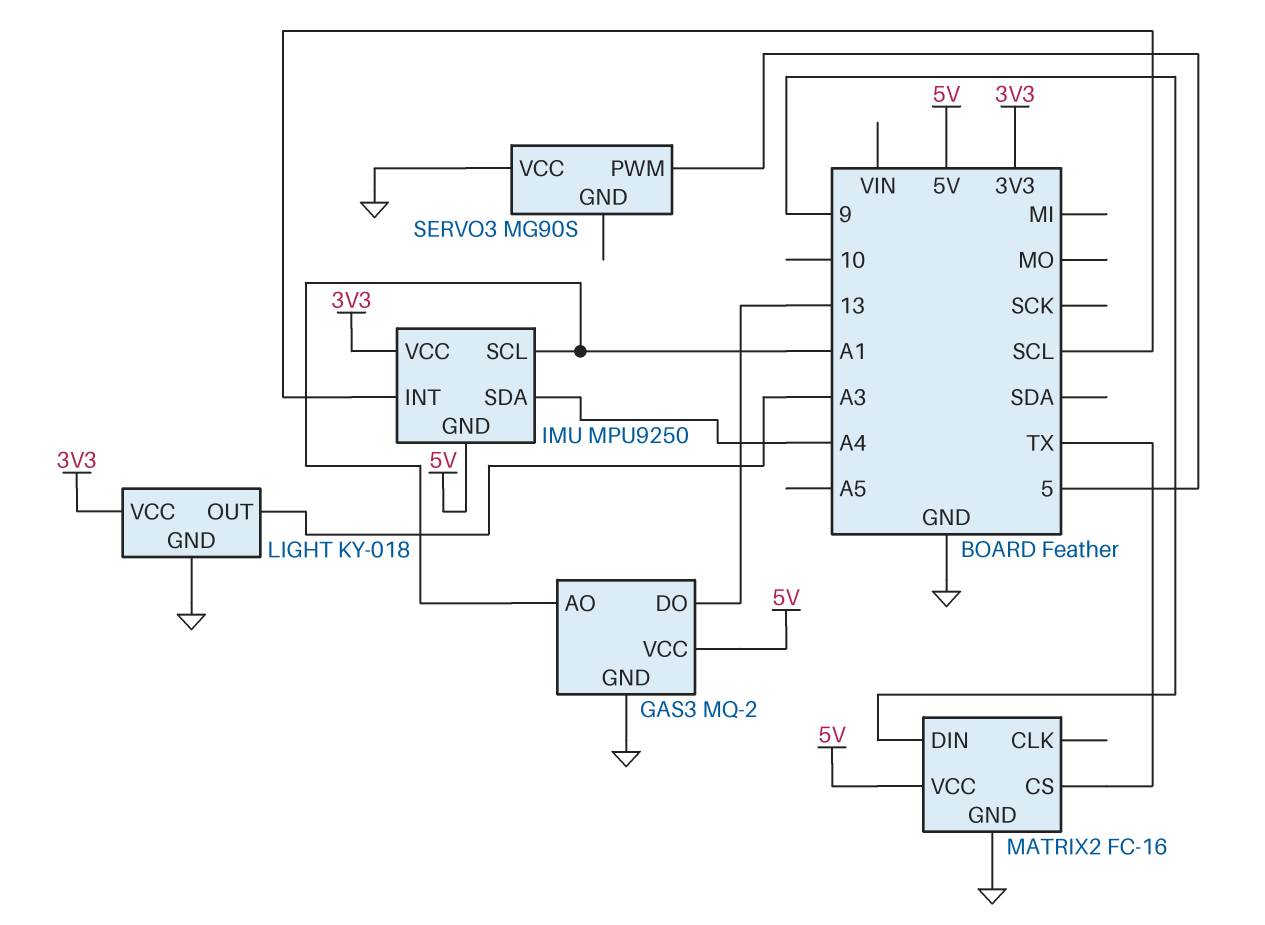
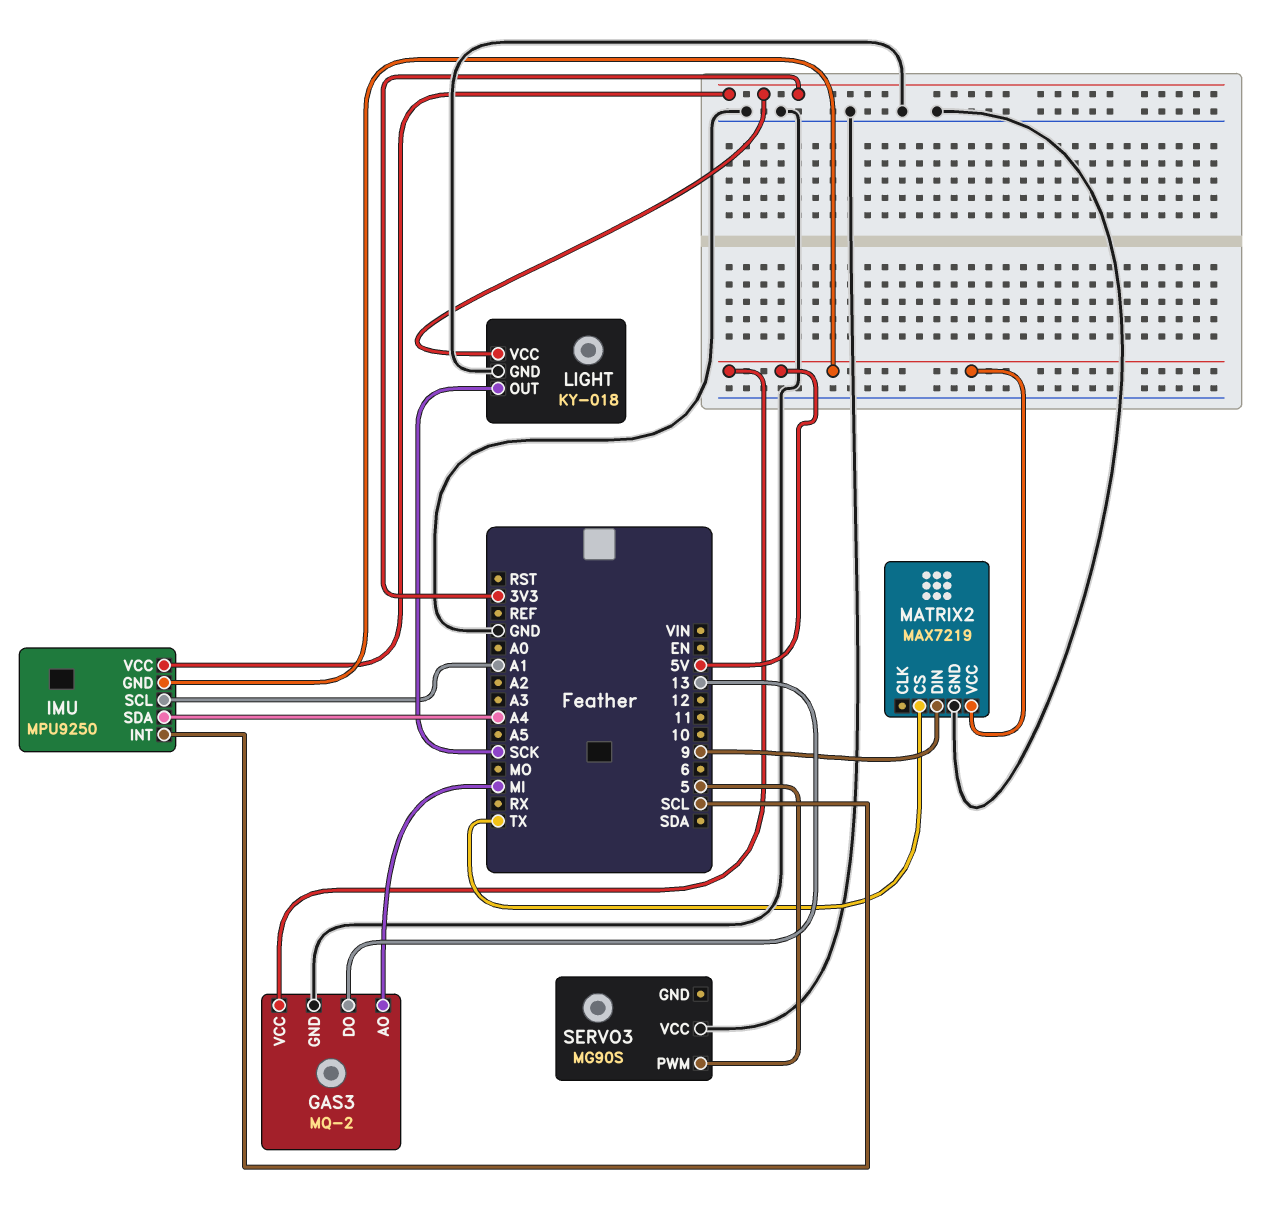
GAS3 pin AO: A1 -> MI
LIGHT pin OUT: A3 -> SCK
MATRIX2: FC-16 -> MAX7219

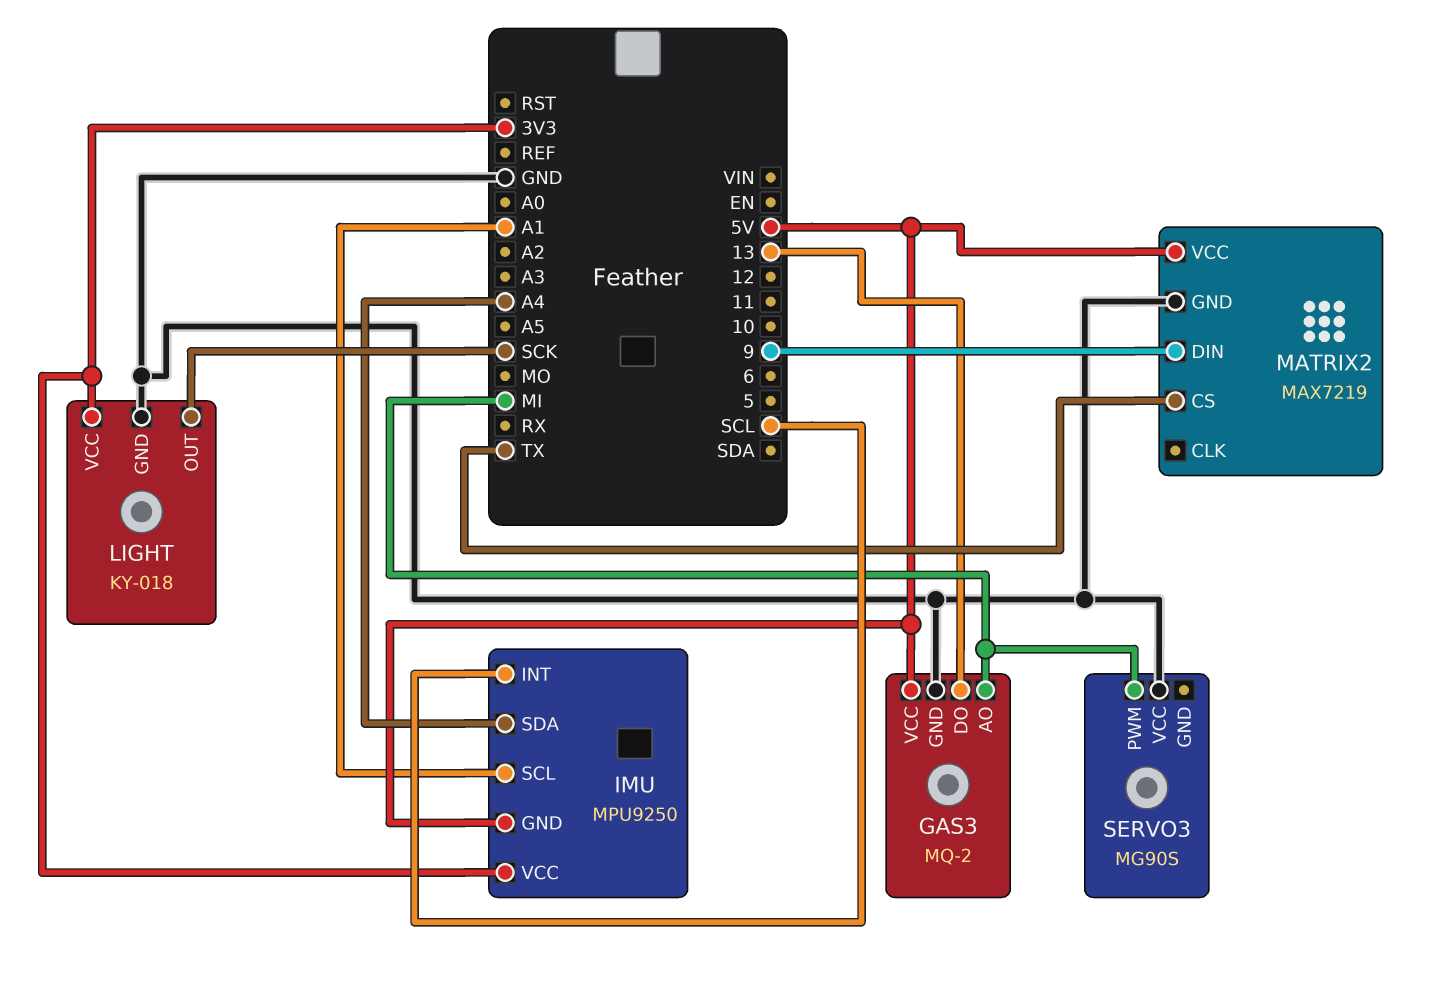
SERVO3 pin PWM: 5 -> MI

